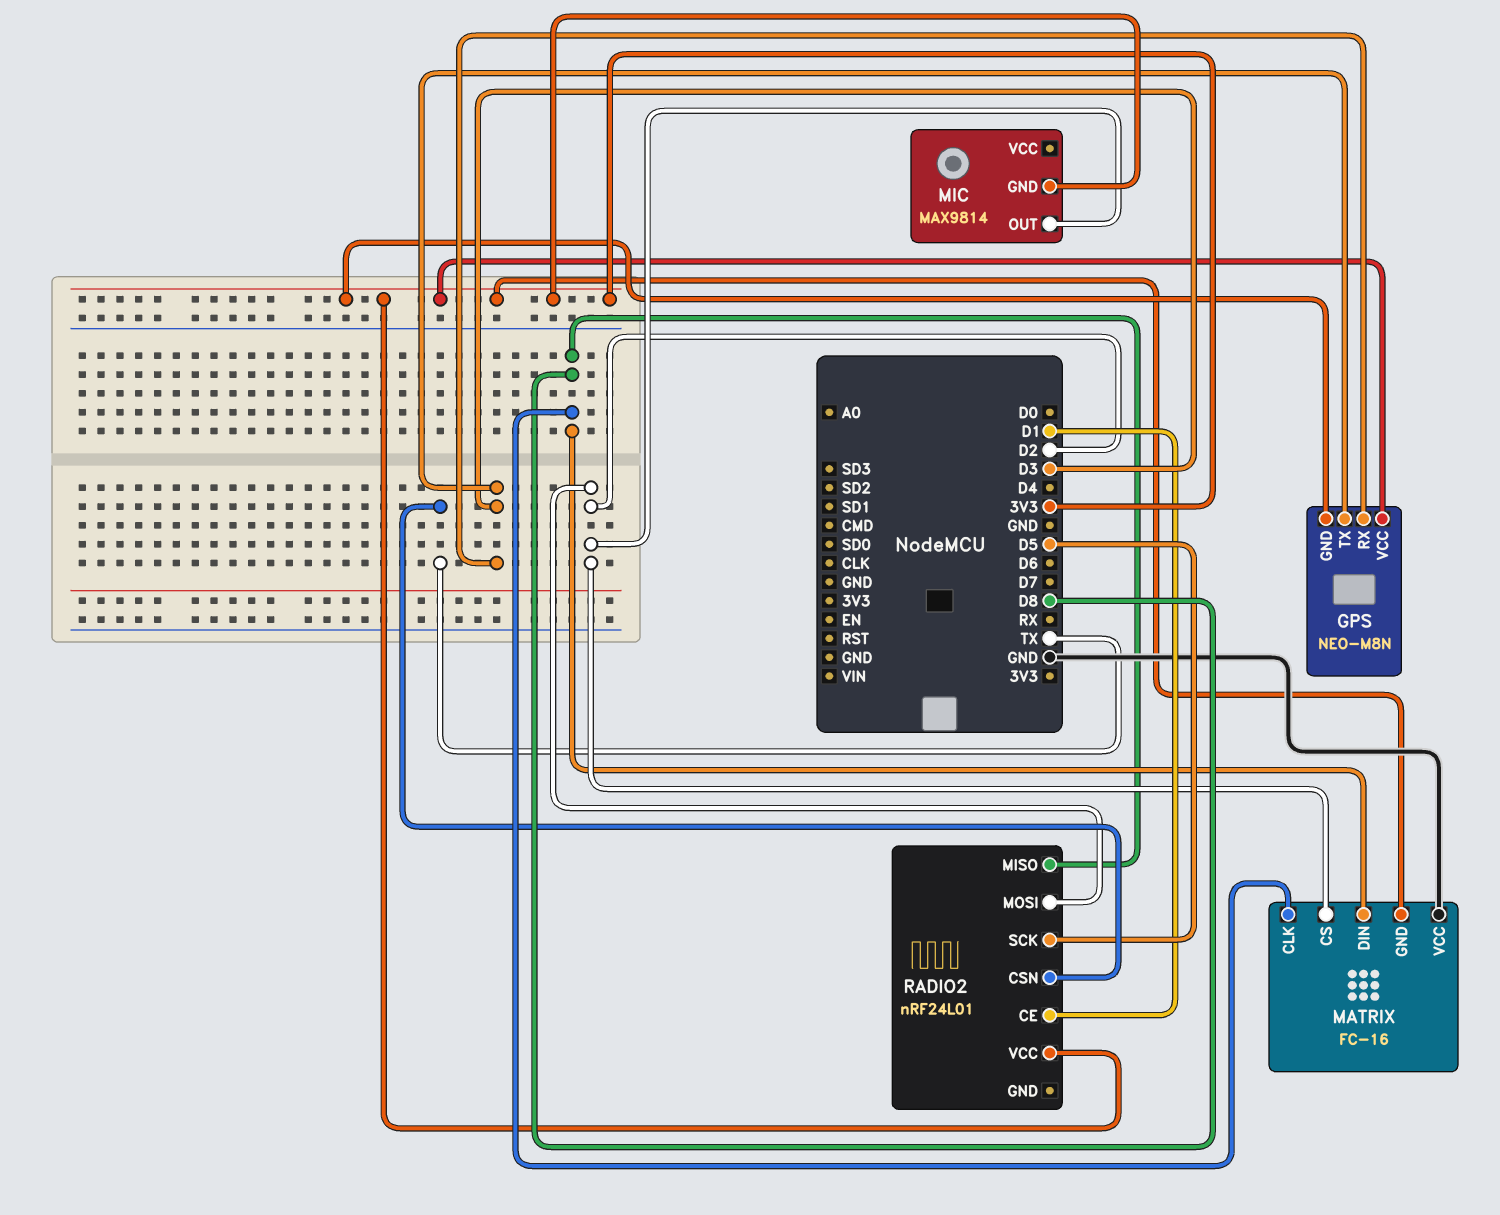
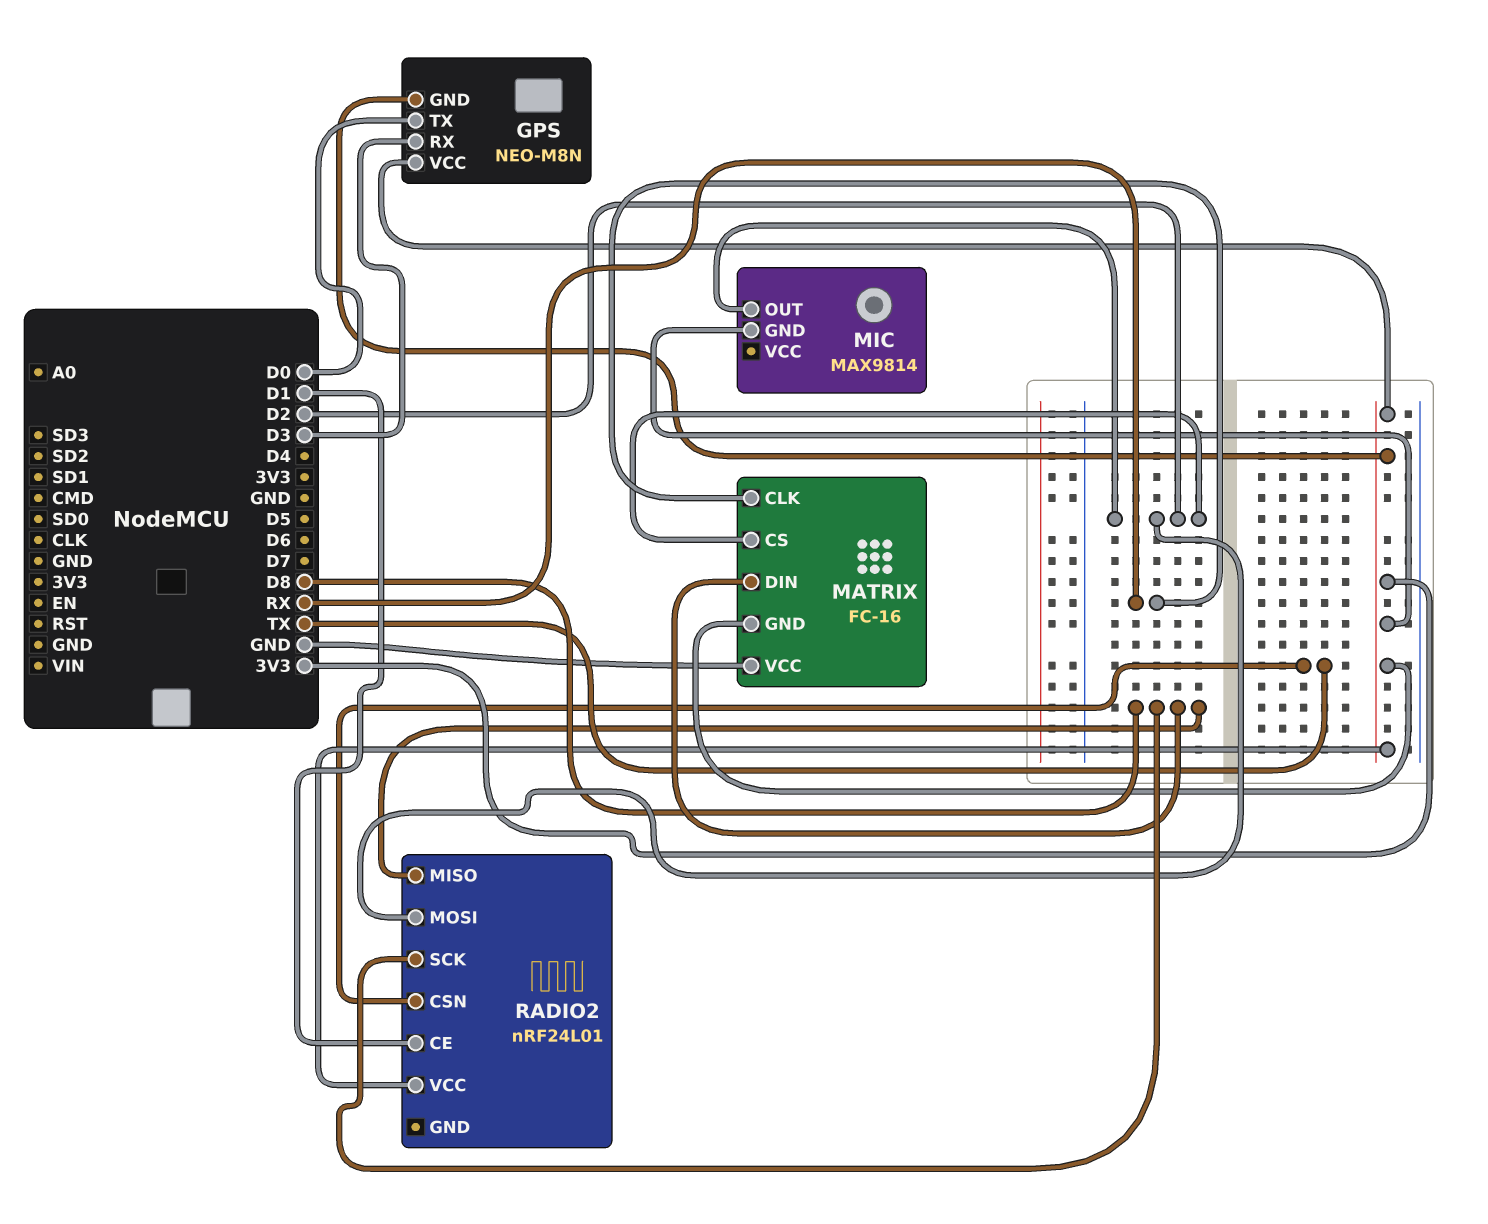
GPS pin TX: D3 -> D0
MATRIX pin CLK: D8 -> RX
RADIO2 pin SCK: D5 -> D8

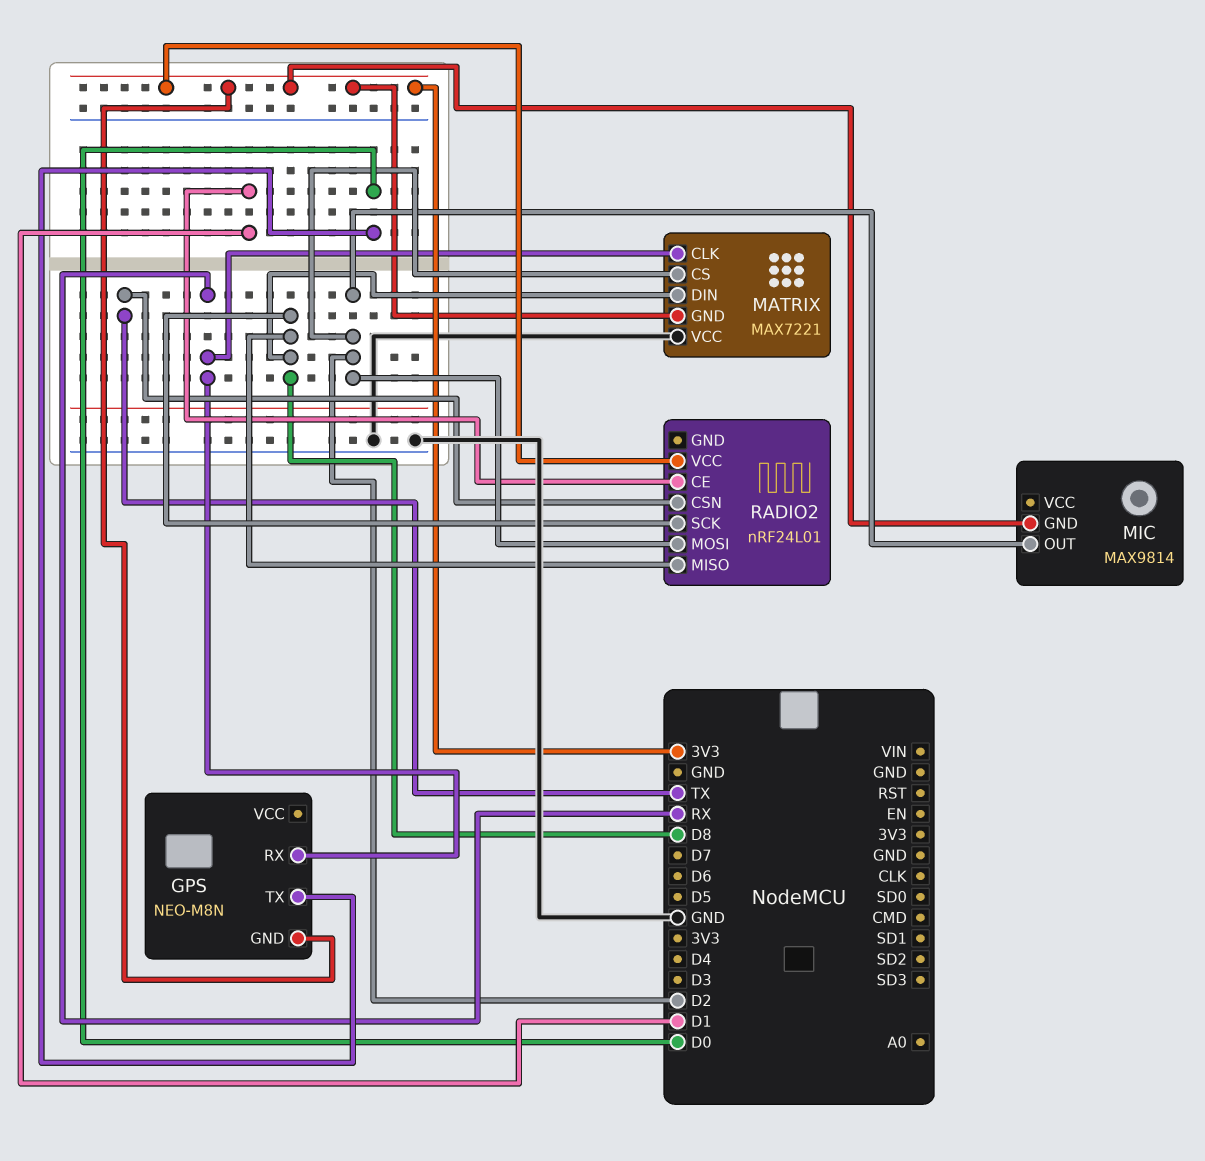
GPS pin RX: D3 -> RX
GPS pin VCC: 3V3 -> none
MATRIX: FC-16 -> MAX7221

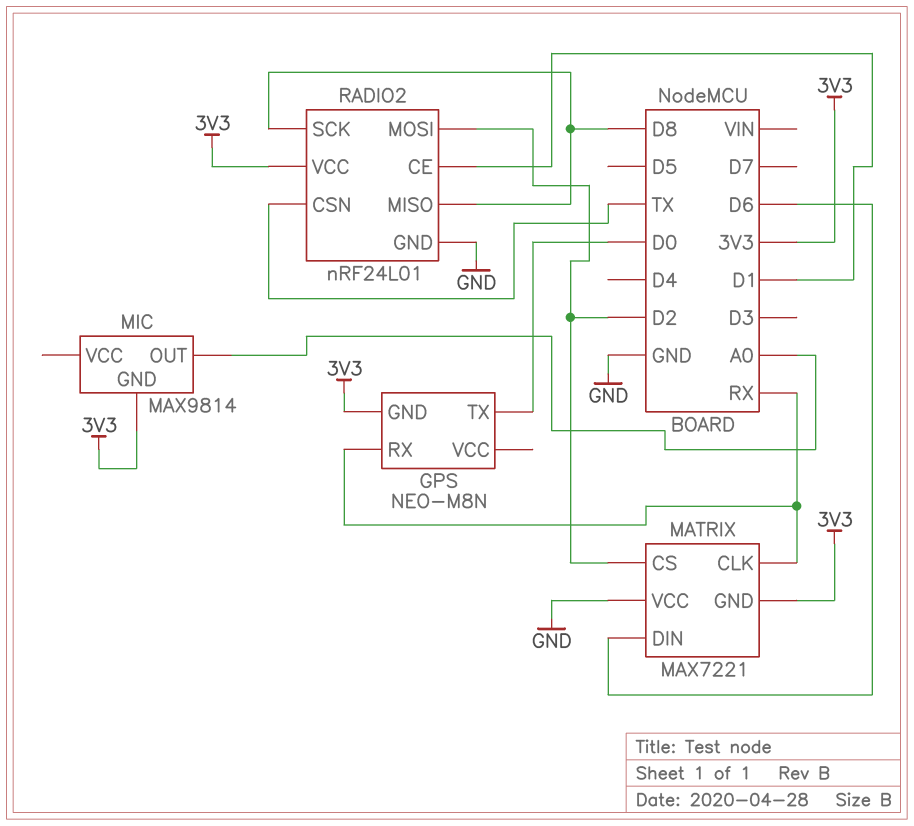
MATRIX pin DIN: D8 -> D6
MIC pin OUT: D2 -> A0
RADIO2 pin GND: none -> GND

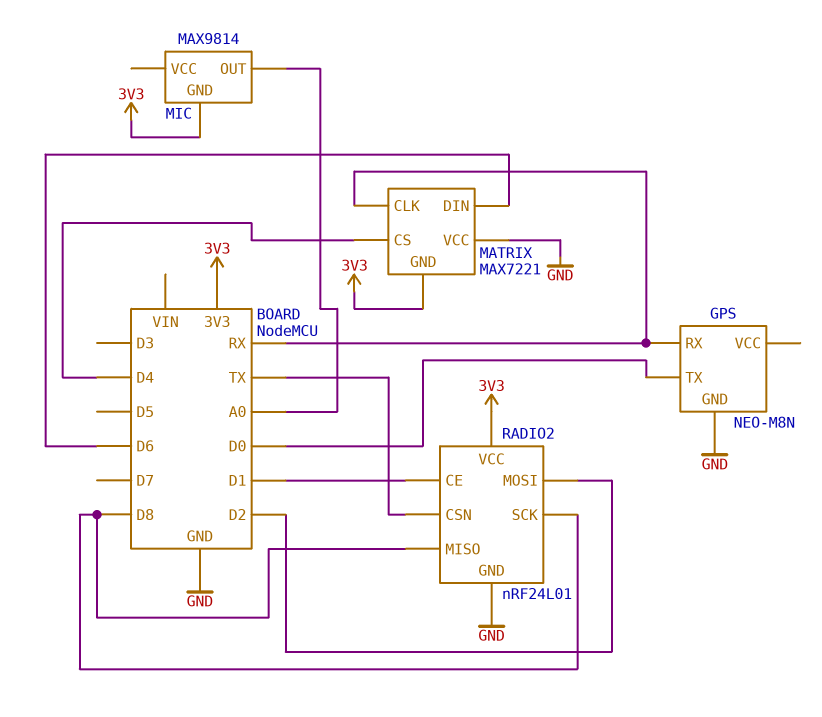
GPS pin GND: 3V3 -> GND
MATRIX pin CS: D2 -> D4

